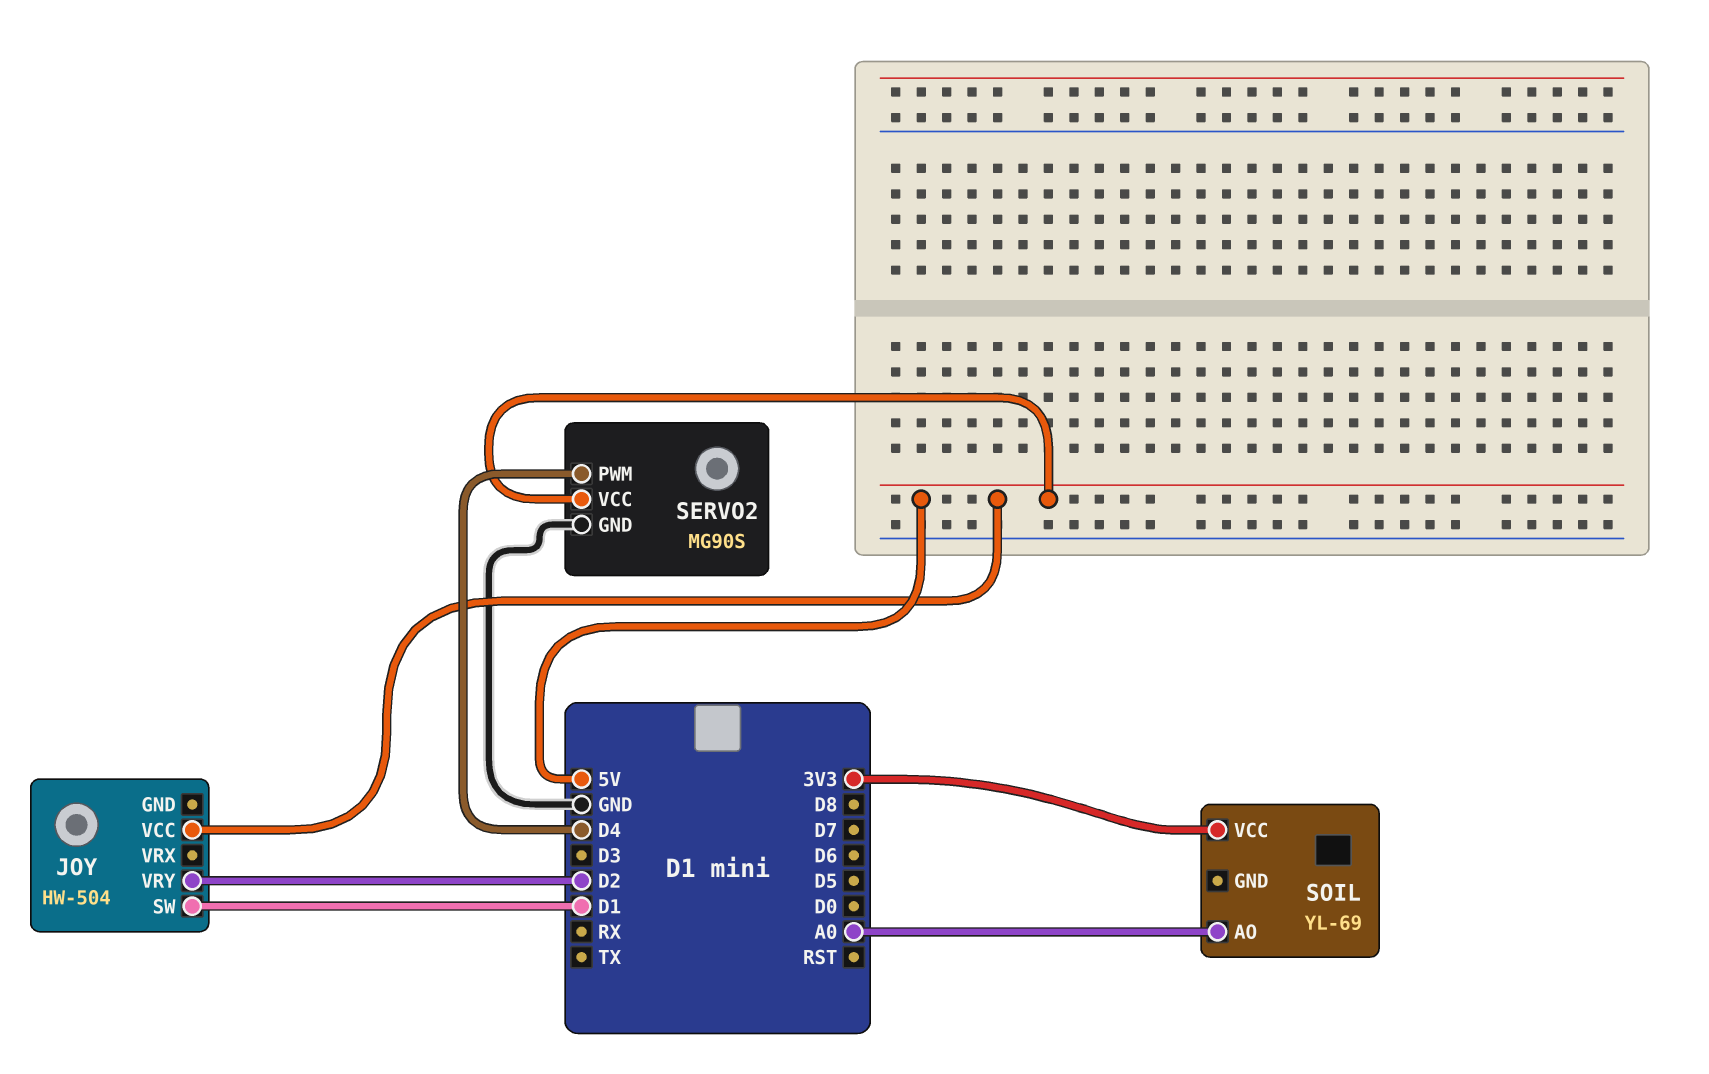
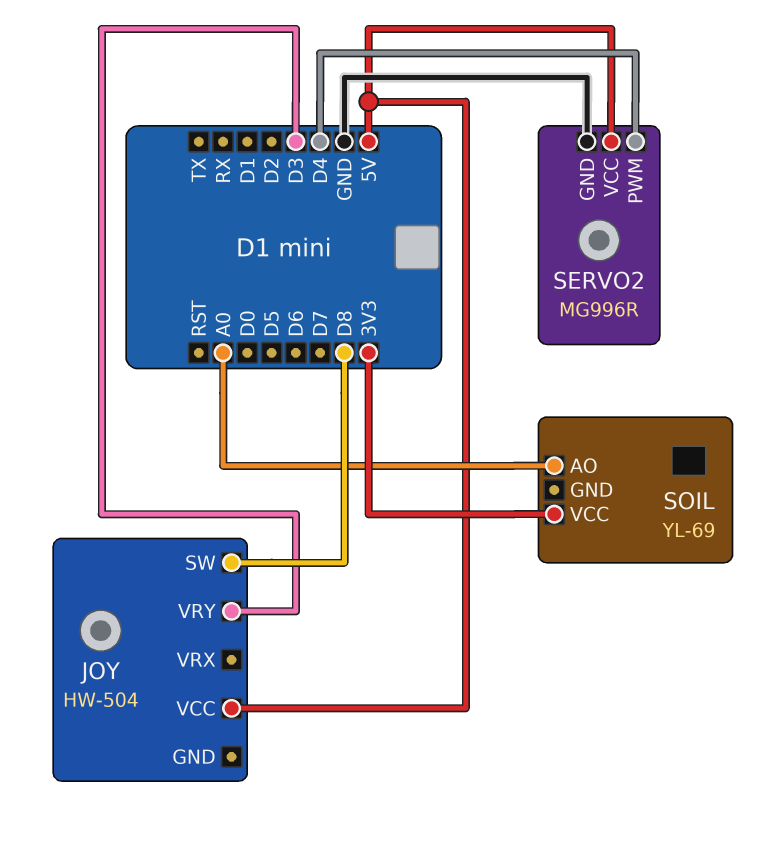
JOY pin SW: D1 -> D8
JOY pin VRY: D2 -> D3
SERVO2: MG90S -> MG996R

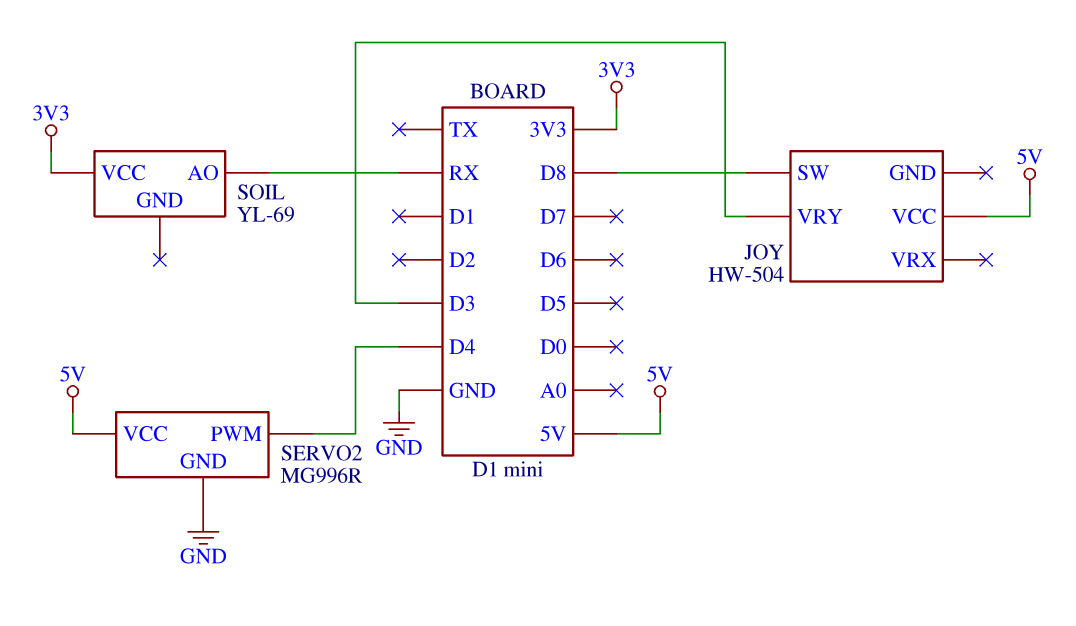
SOIL pin AO: A0 -> RX

